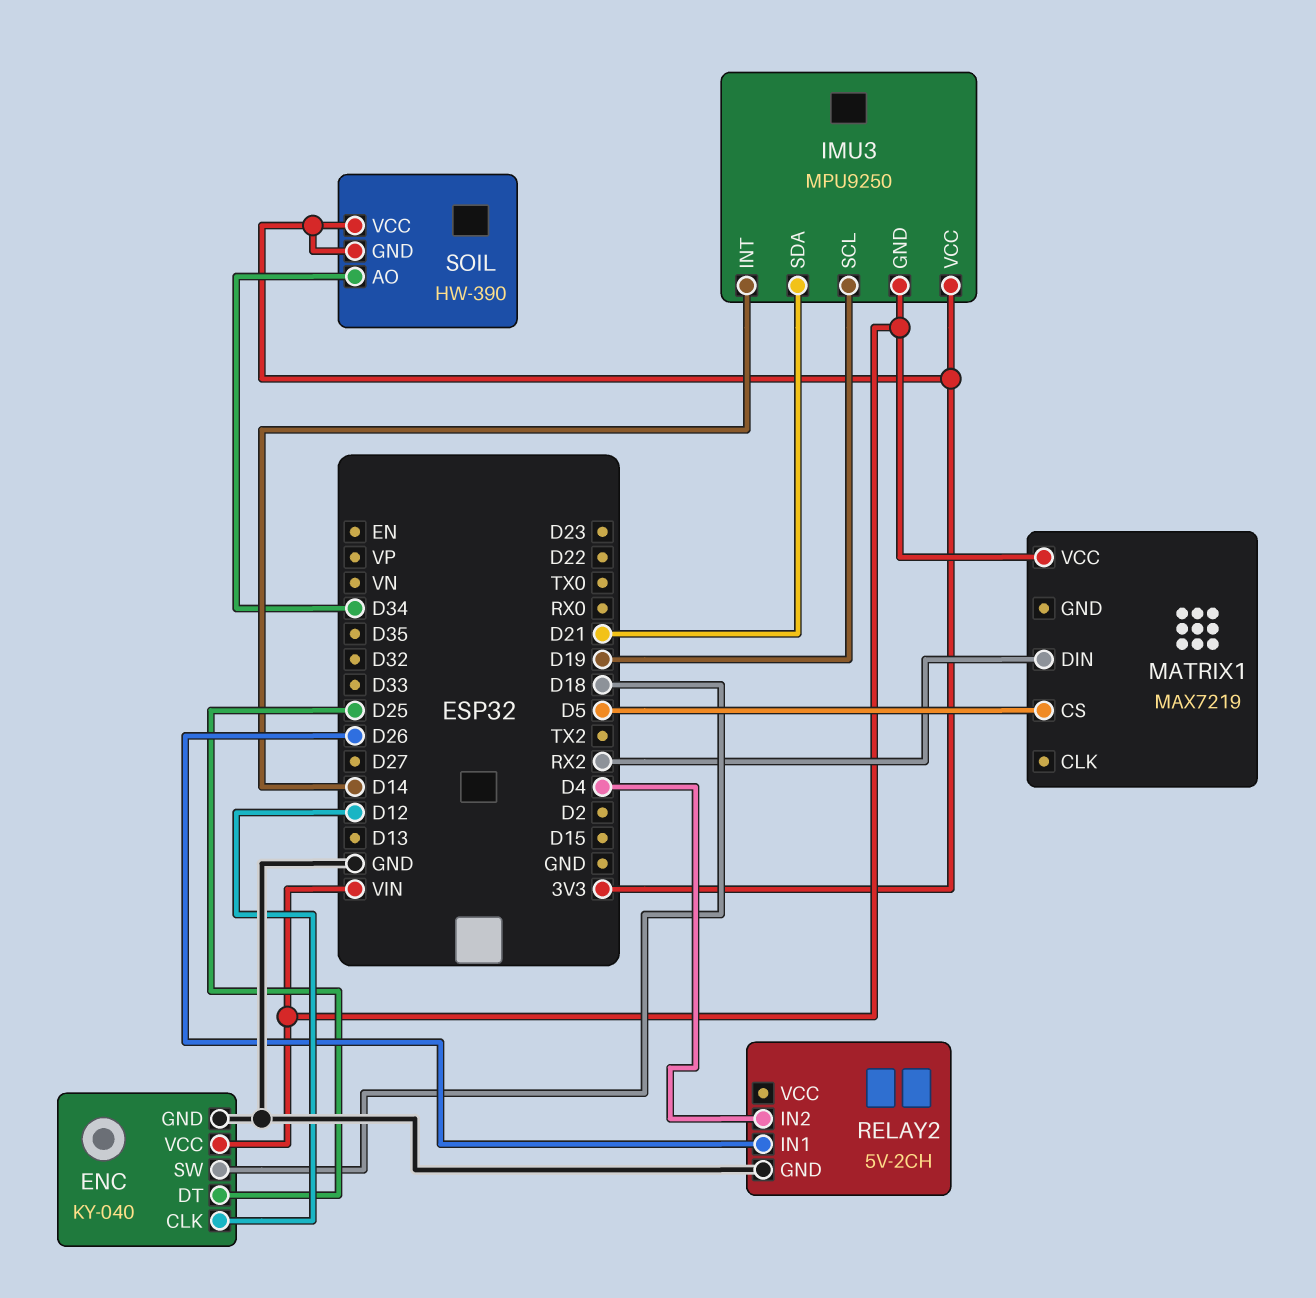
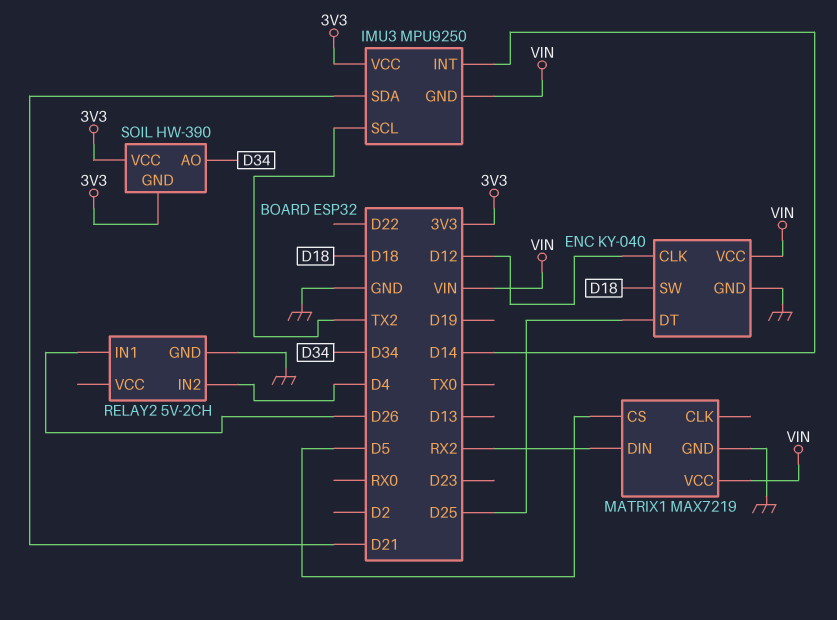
IMU3 pin SCL: D19 -> TX2
MATRIX1 pin GND: none -> GND

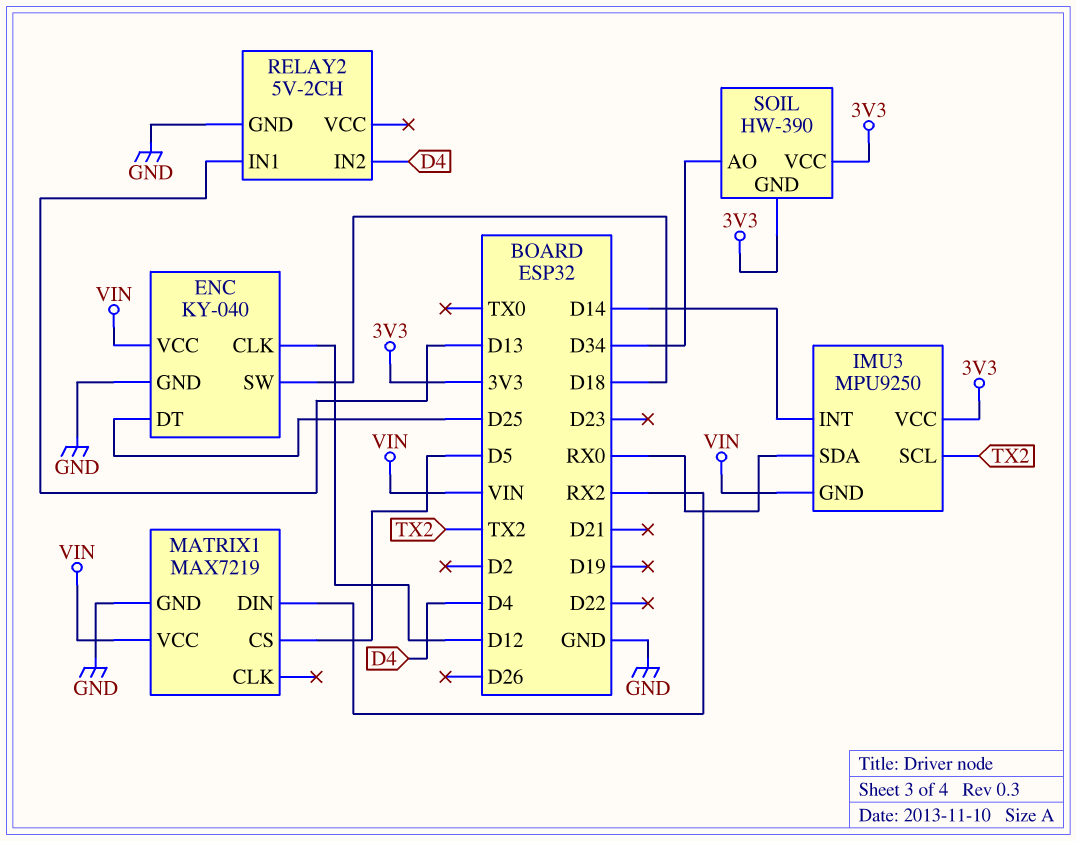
IMU3 pin SDA: D21 -> RX0
RELAY2 pin IN1: D26 -> D13

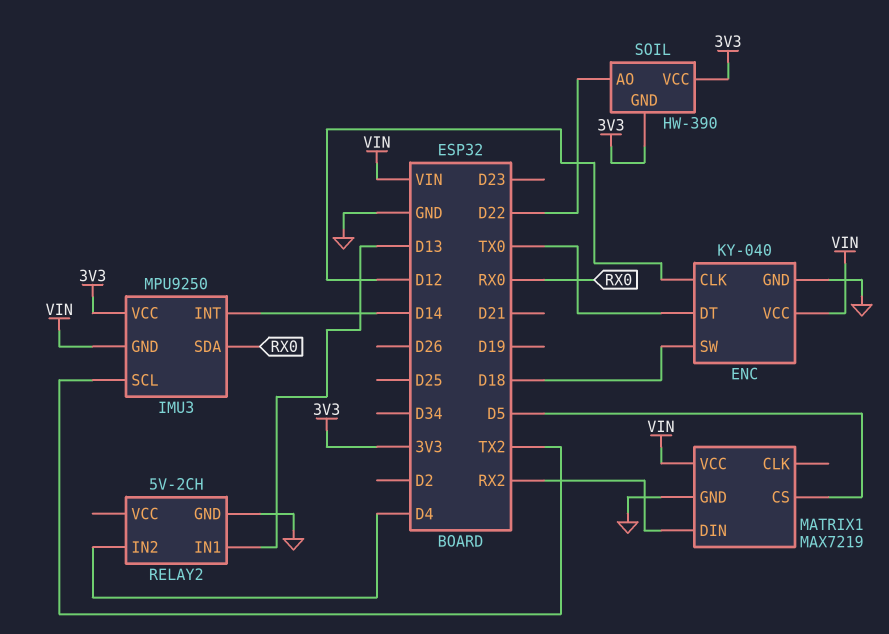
ENC pin DT: D25 -> TX0
SOIL pin AO: D34 -> D22

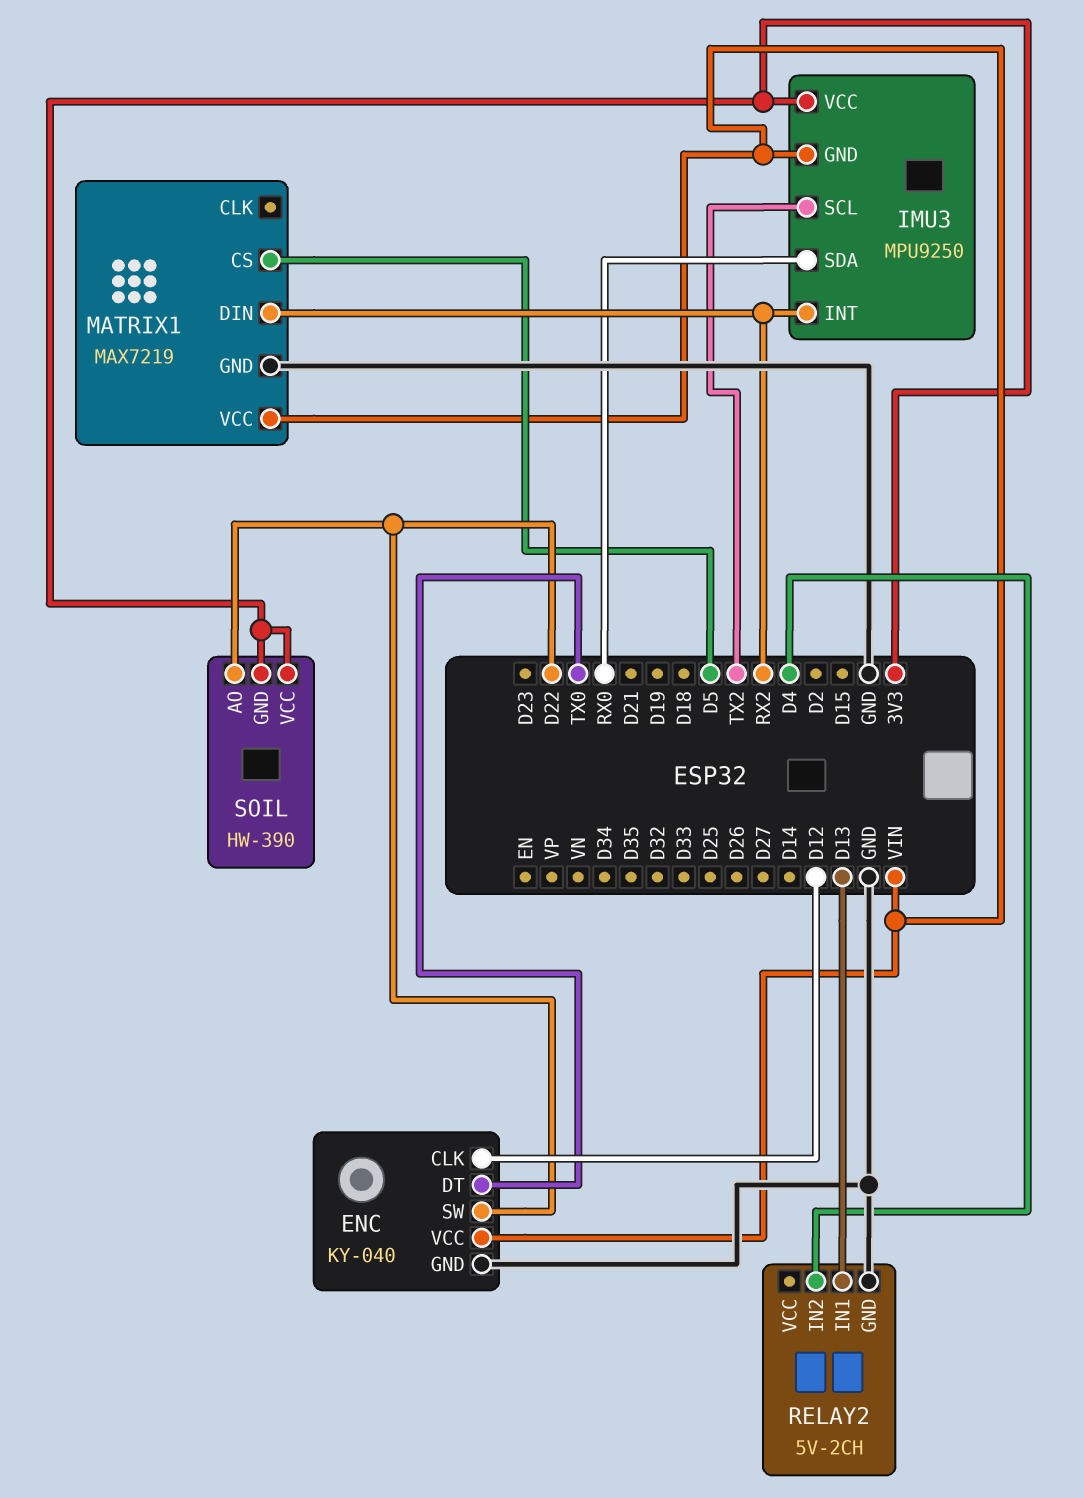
ENC pin SW: D18 -> D22
IMU3 pin INT: D14 -> RX2

